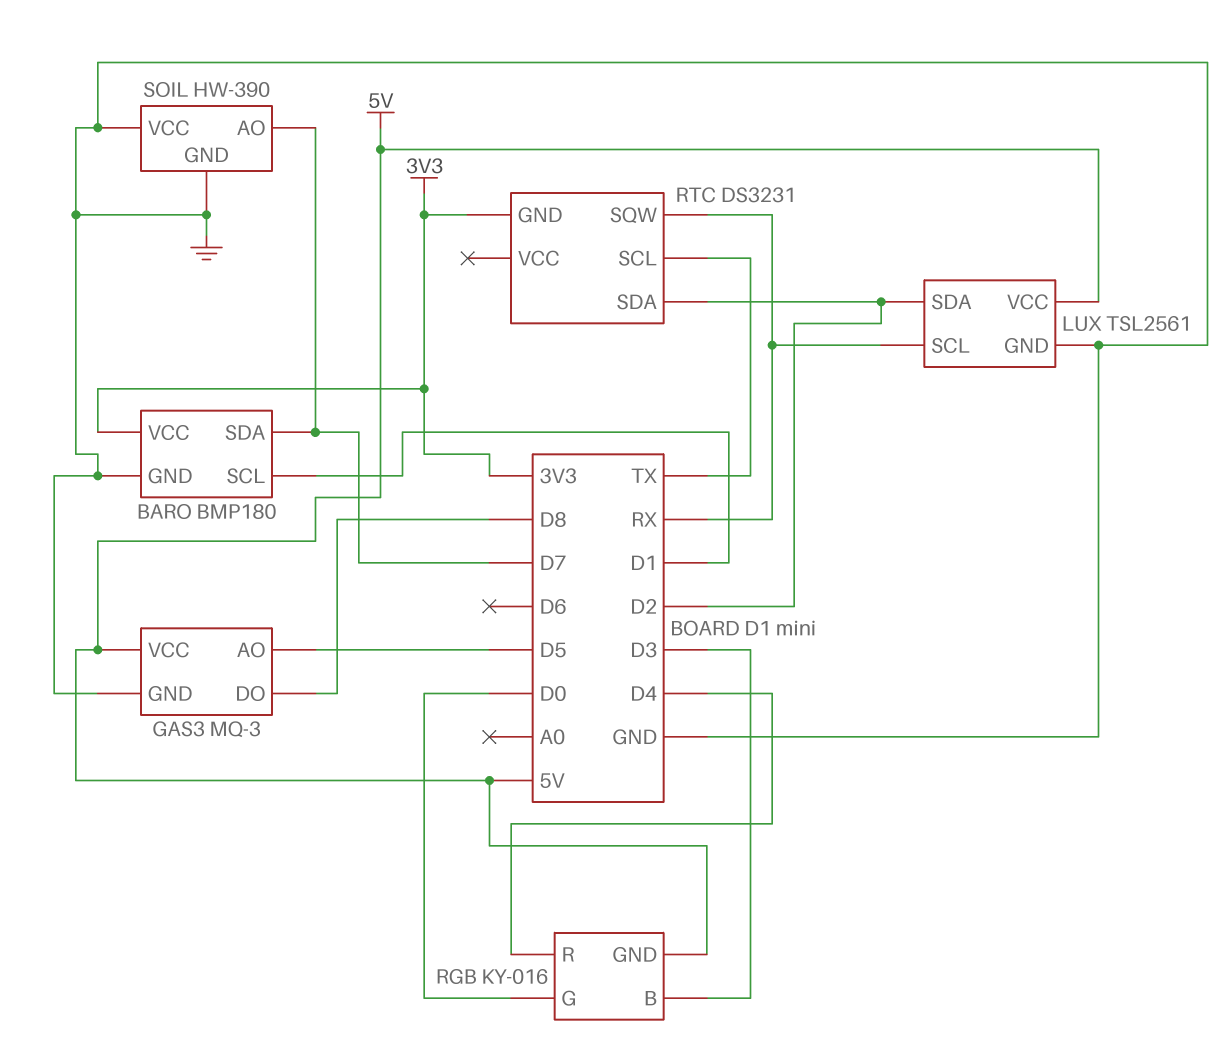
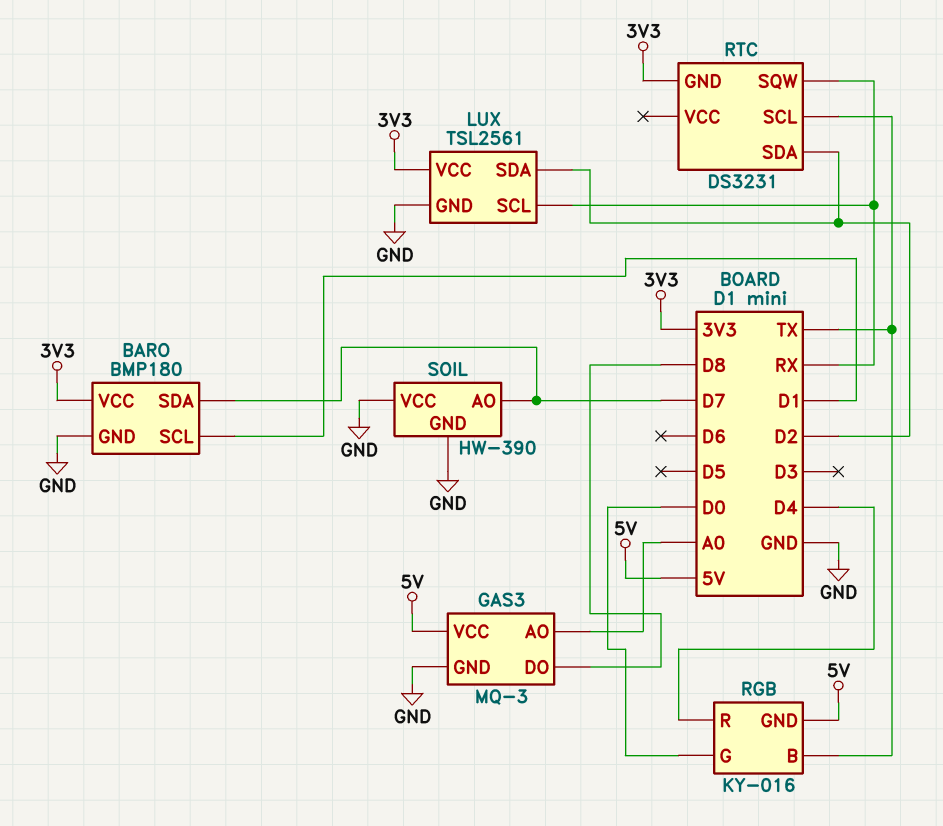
GAS3 pin AO: D5 -> A0
LUX pin VCC: 5V -> 3V3
RGB pin B: D3 -> TX

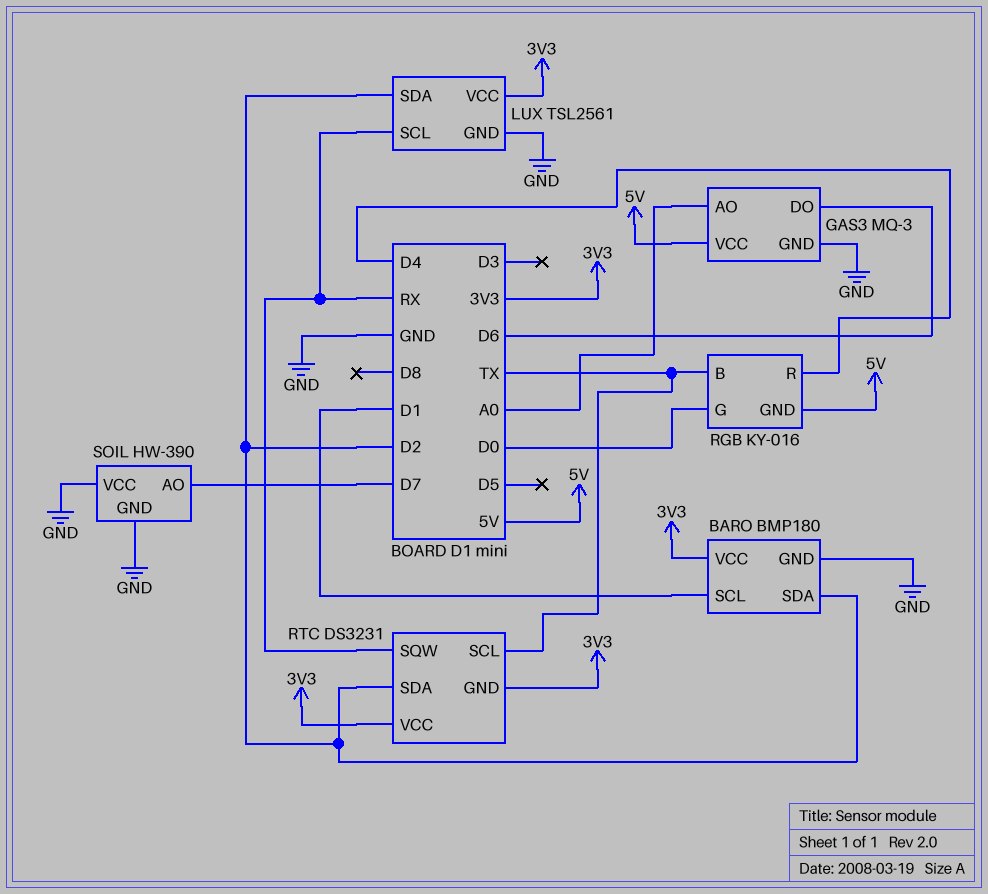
BARO pin SDA: D7 -> D2
GAS3 pin DO: D8 -> D6
RTC pin VCC: none -> 3V3

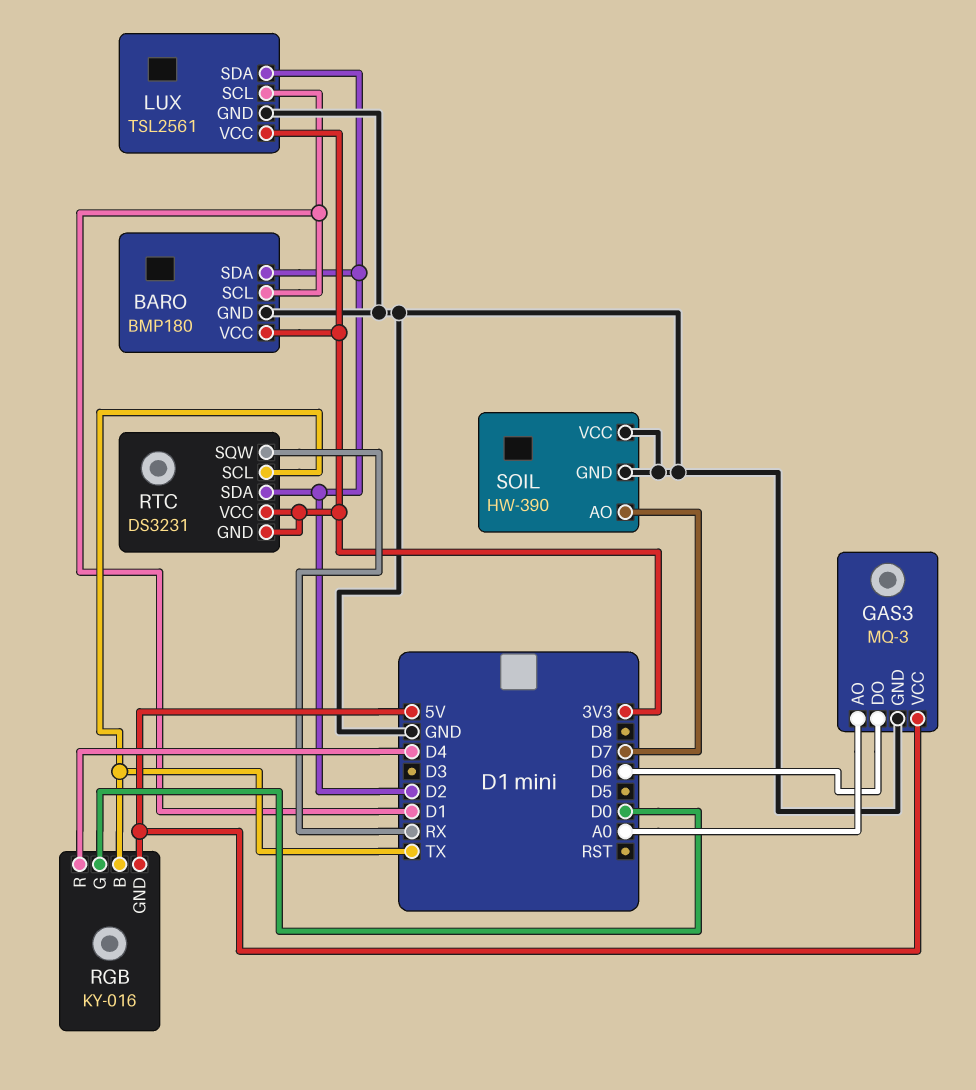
LUX pin SCL: RX -> D1

